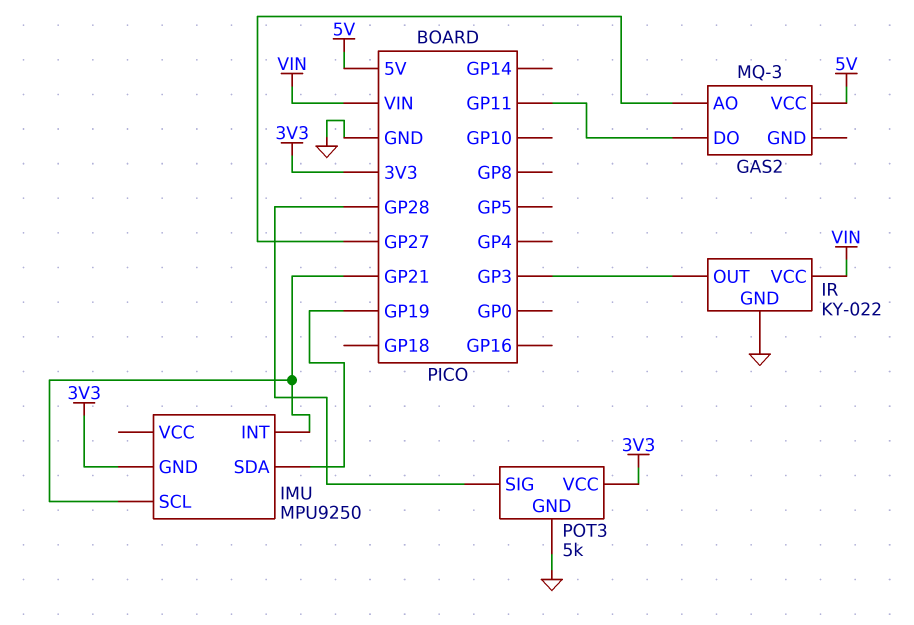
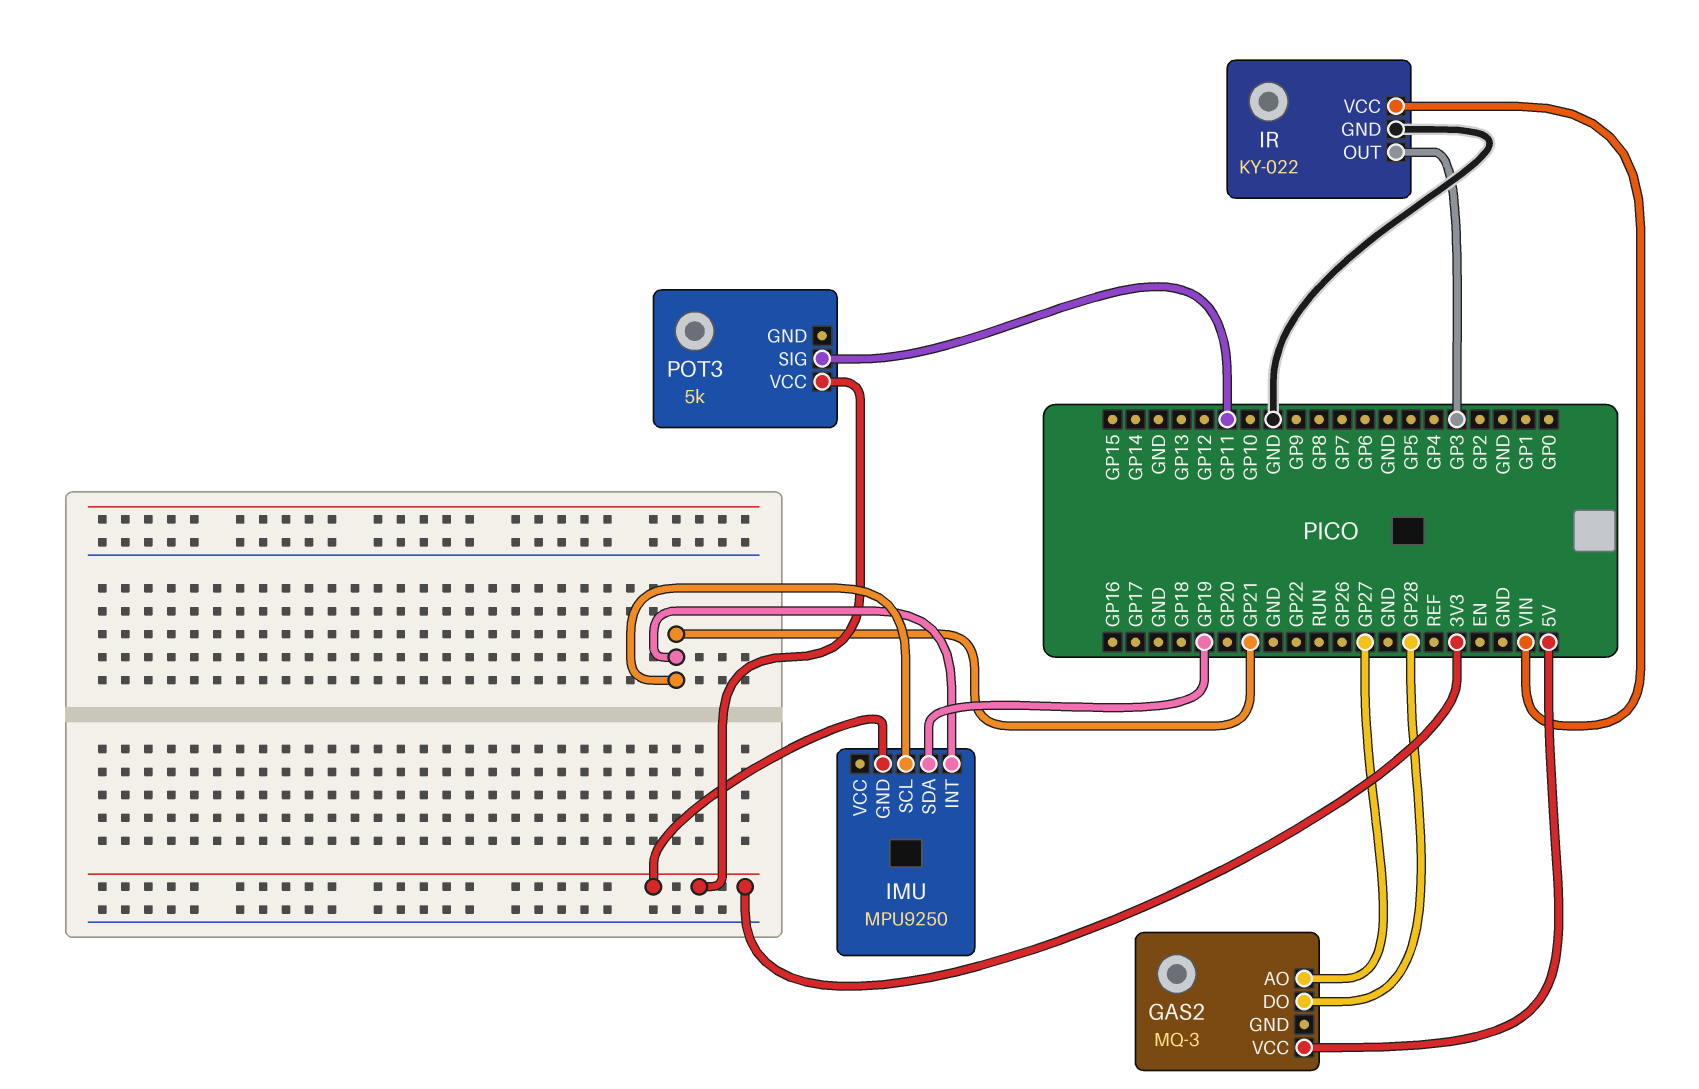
GAS2 pin DO: GP11 -> GP28
POT3 pin GND: GND -> none
POT3 pin SIG: GP28 -> GP11

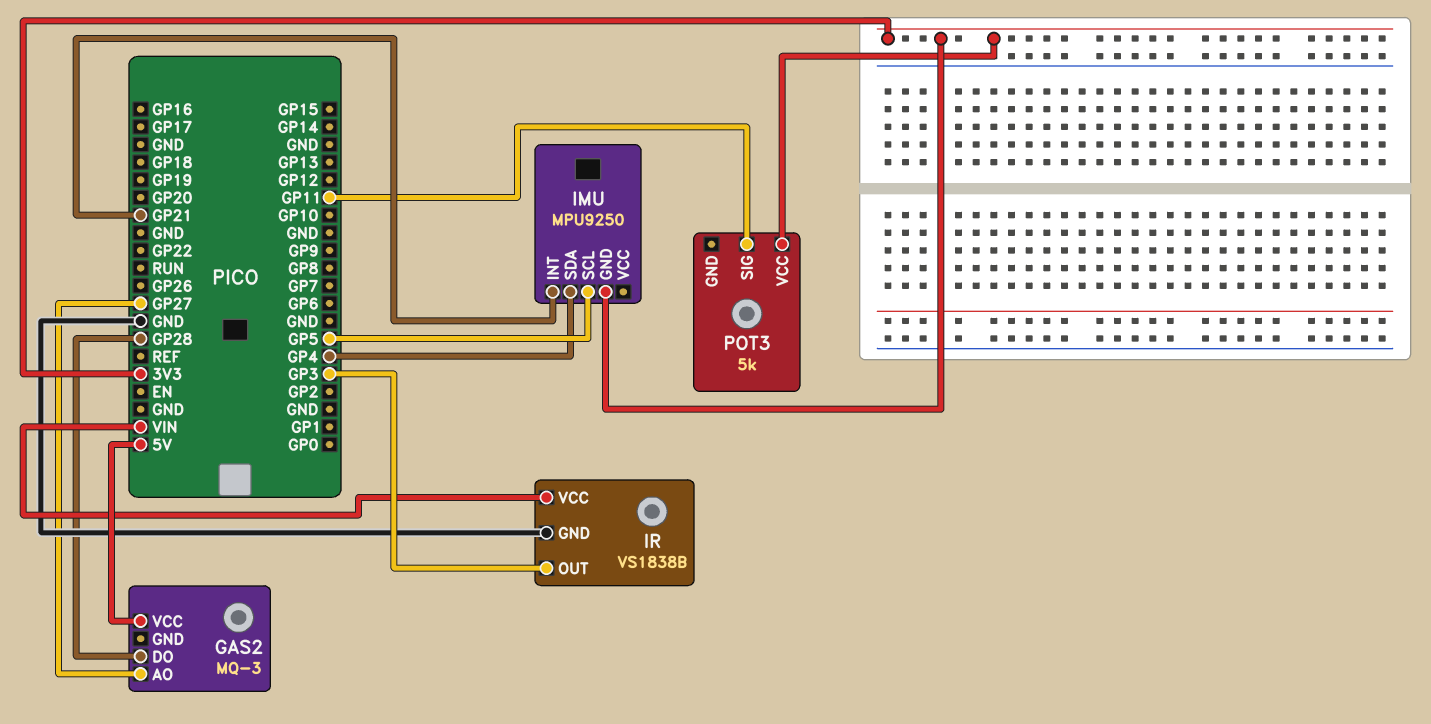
IMU pin SCL: GP21 -> GP5
IMU pin SDA: GP19 -> GP4
IR: KY-022 -> VS1838B

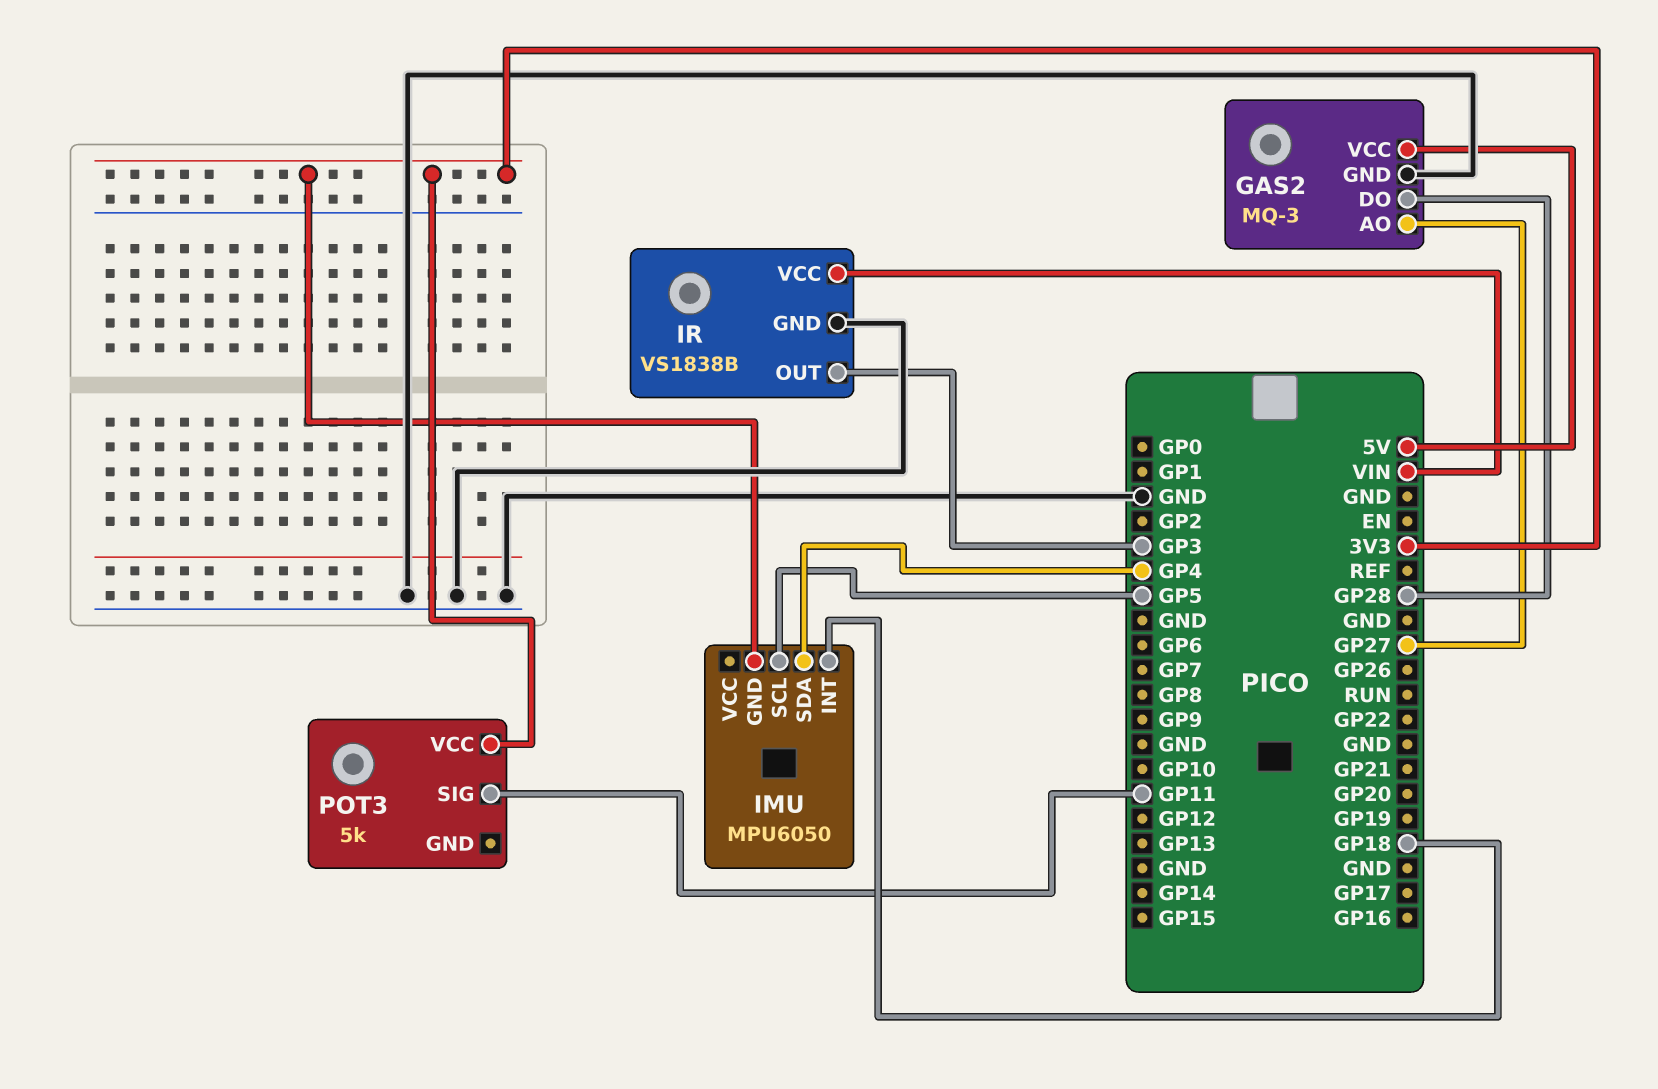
GAS2 pin GND: none -> GND
IMU: MPU9250 -> MPU6050
IMU pin INT: GP21 -> GP18

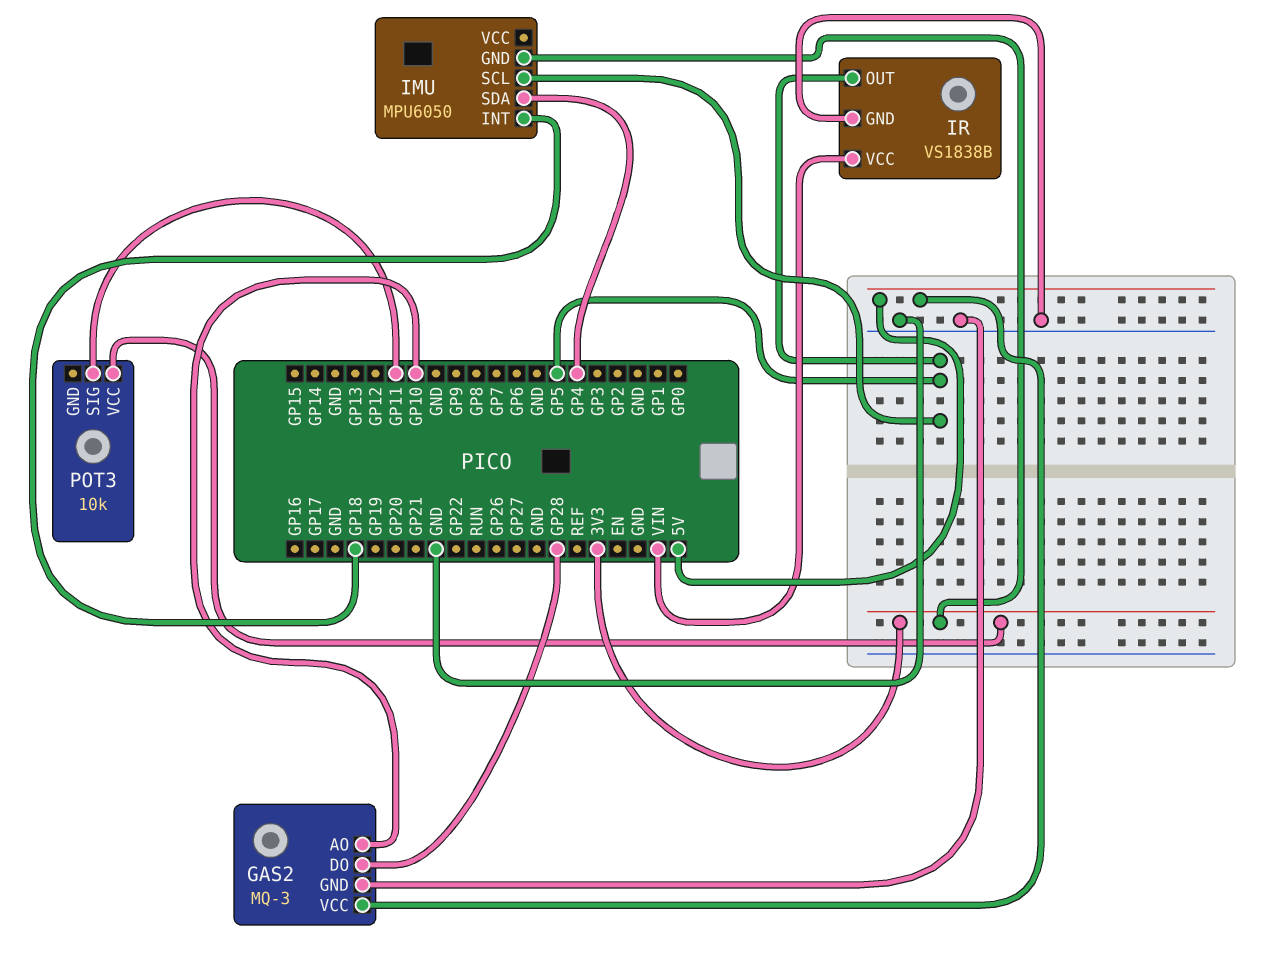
GAS2 pin AO: GP27 -> GP10
IR pin OUT: GP3 -> GP5
POT3: 5k -> 10k

